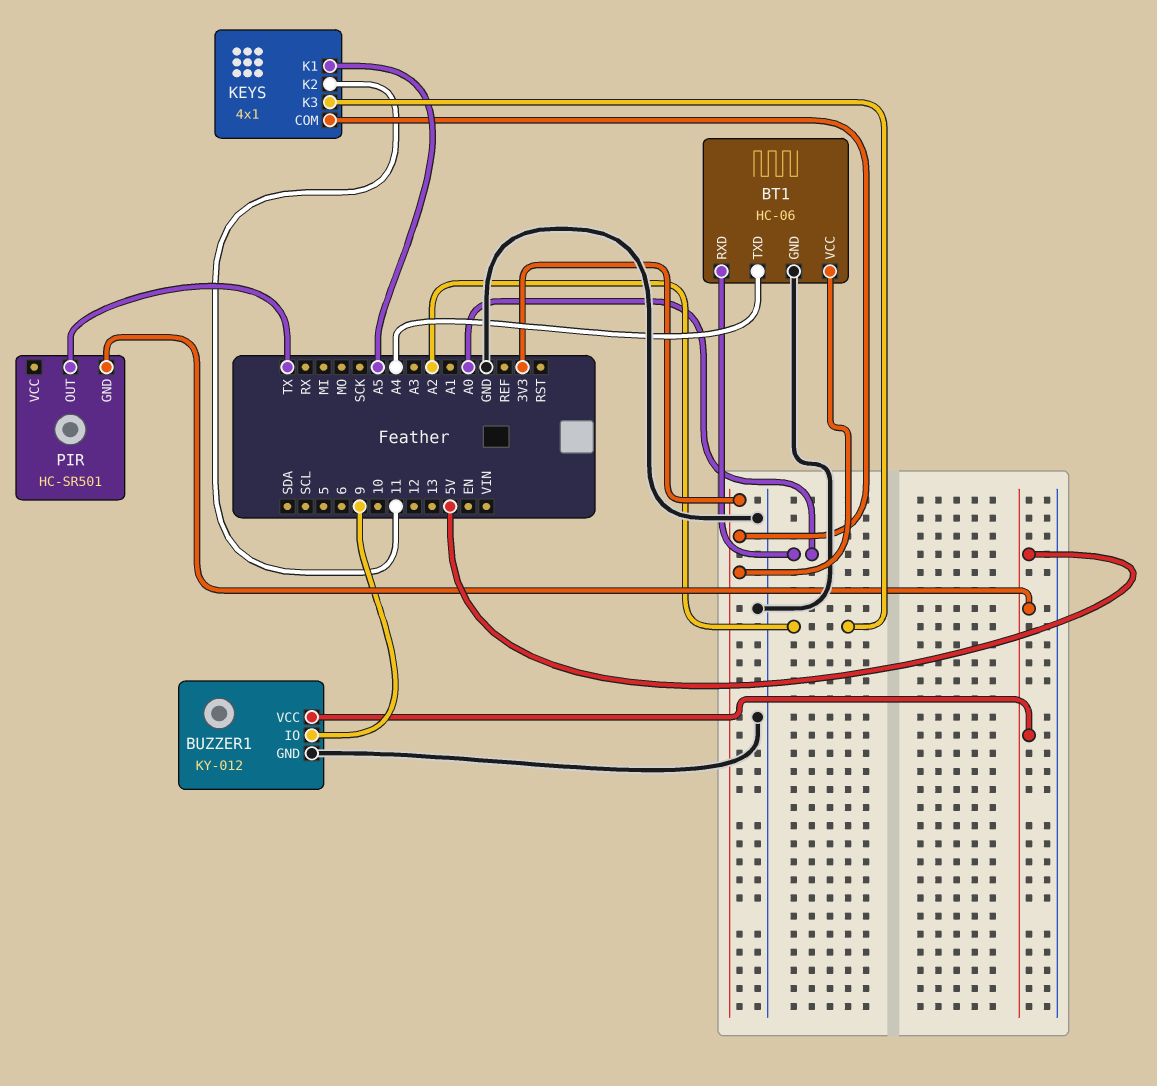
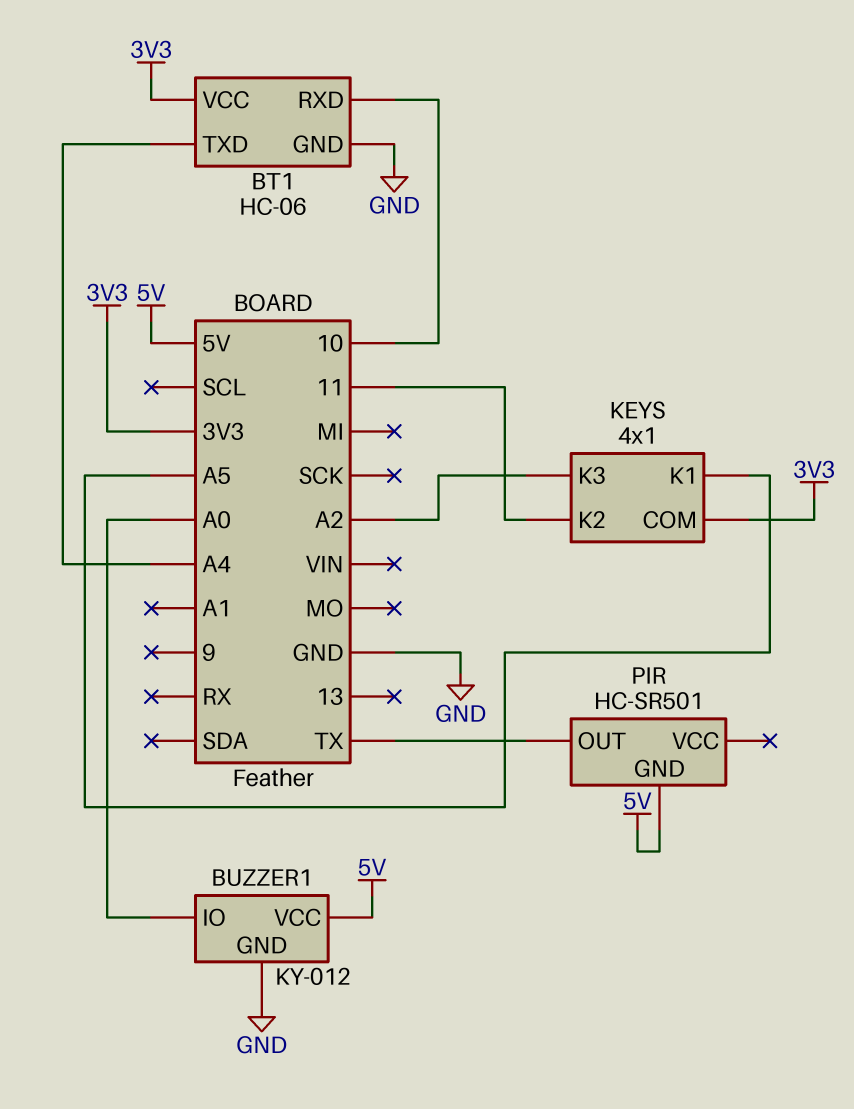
BT1 pin RXD: A0 -> 10
BUZZER1 pin IO: 9 -> A0

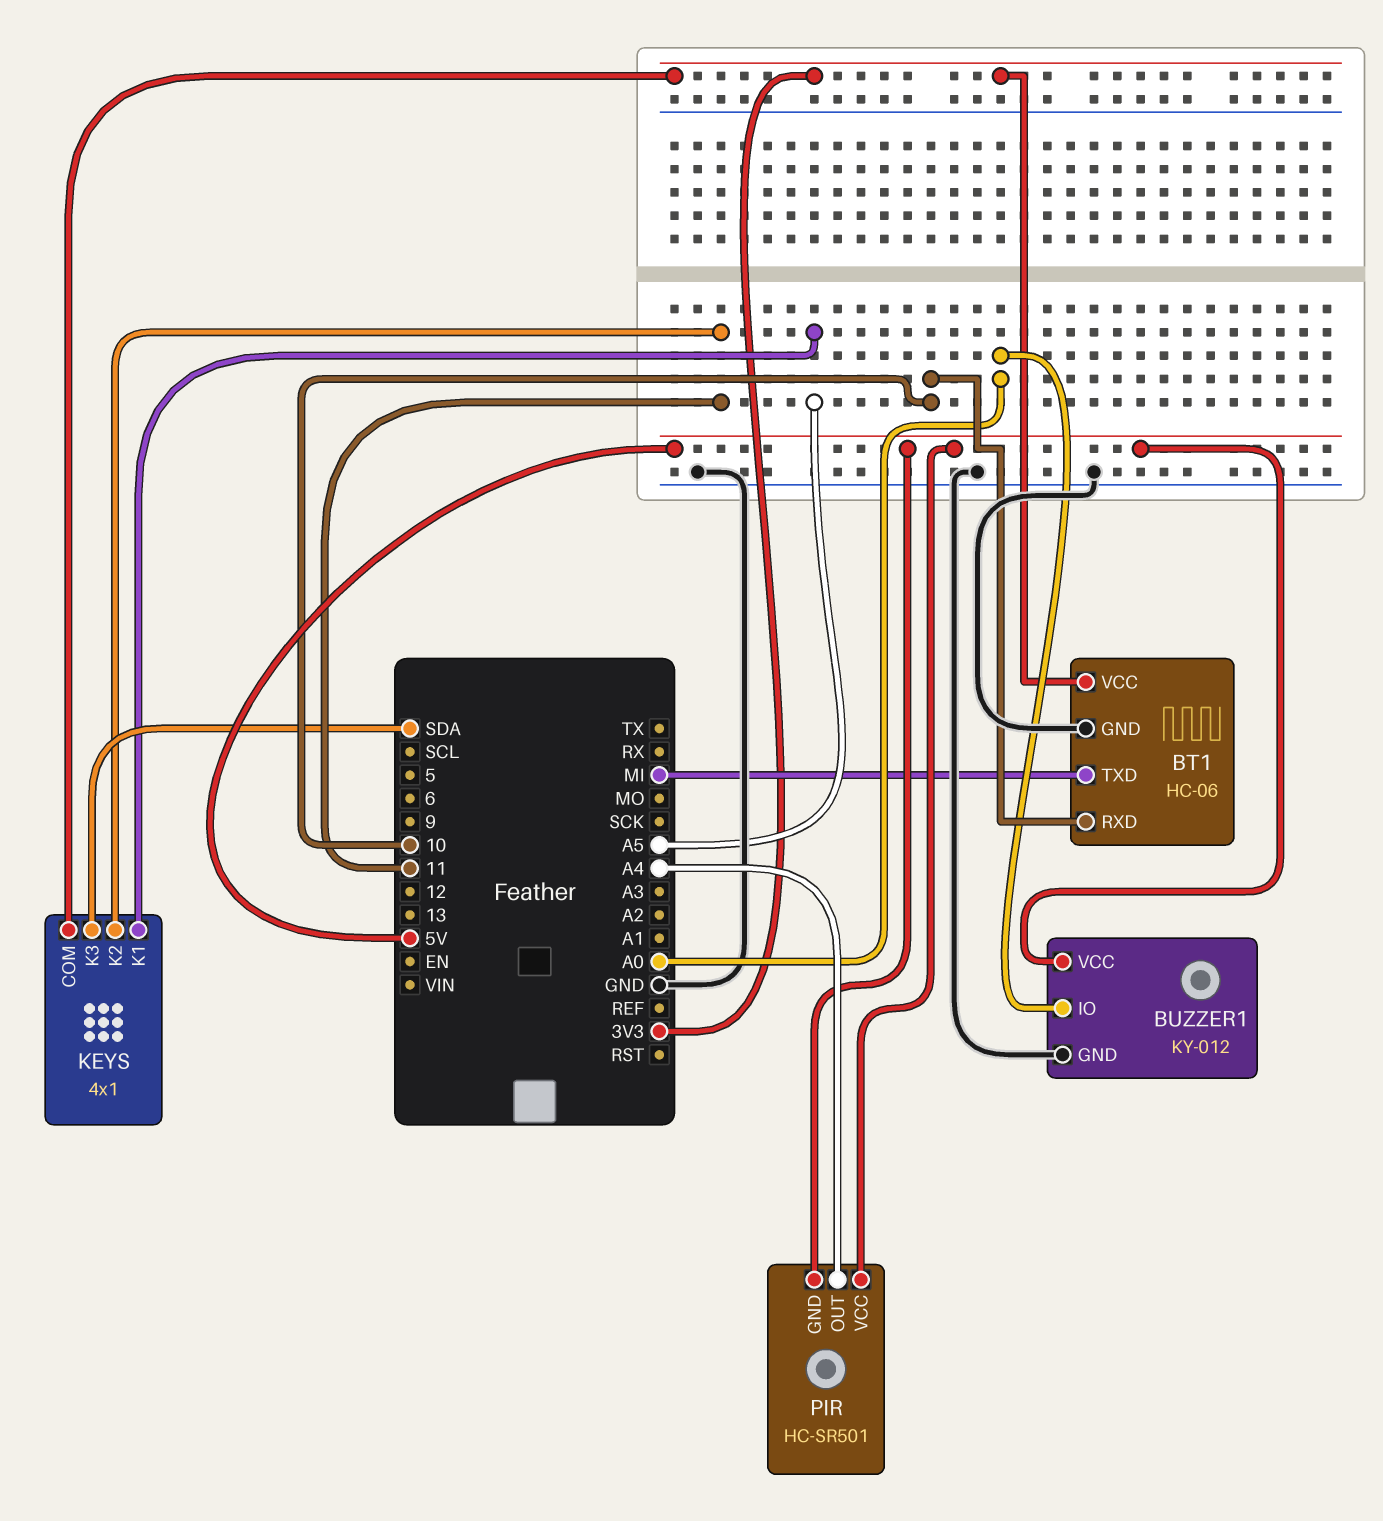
BT1 pin TXD: A4 -> MI
KEYS pin K3: A2 -> SDA
PIR pin OUT: TX -> A4
PIR pin VCC: none -> 5V

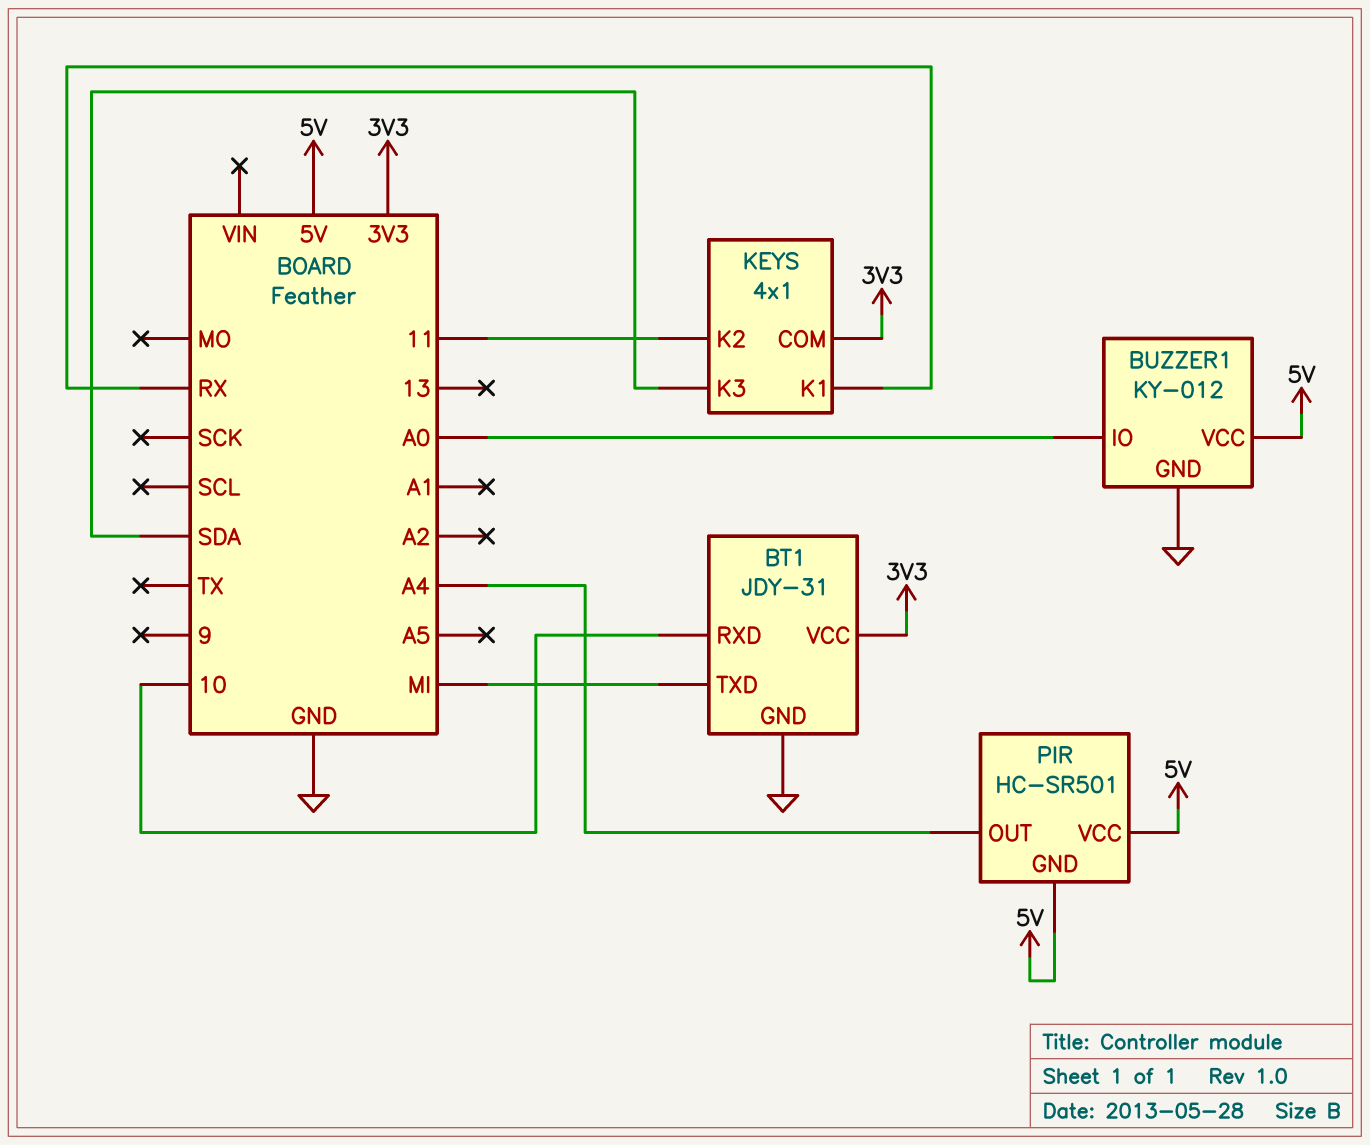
BT1: HC-06 -> JDY-31
KEYS pin K1: A5 -> RX

